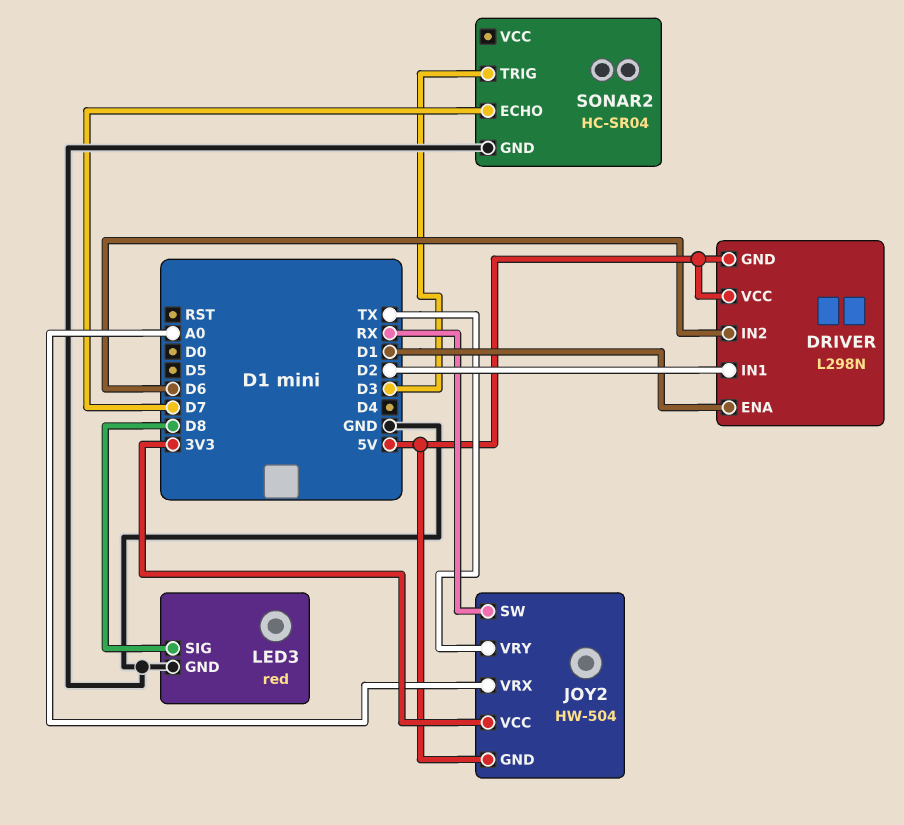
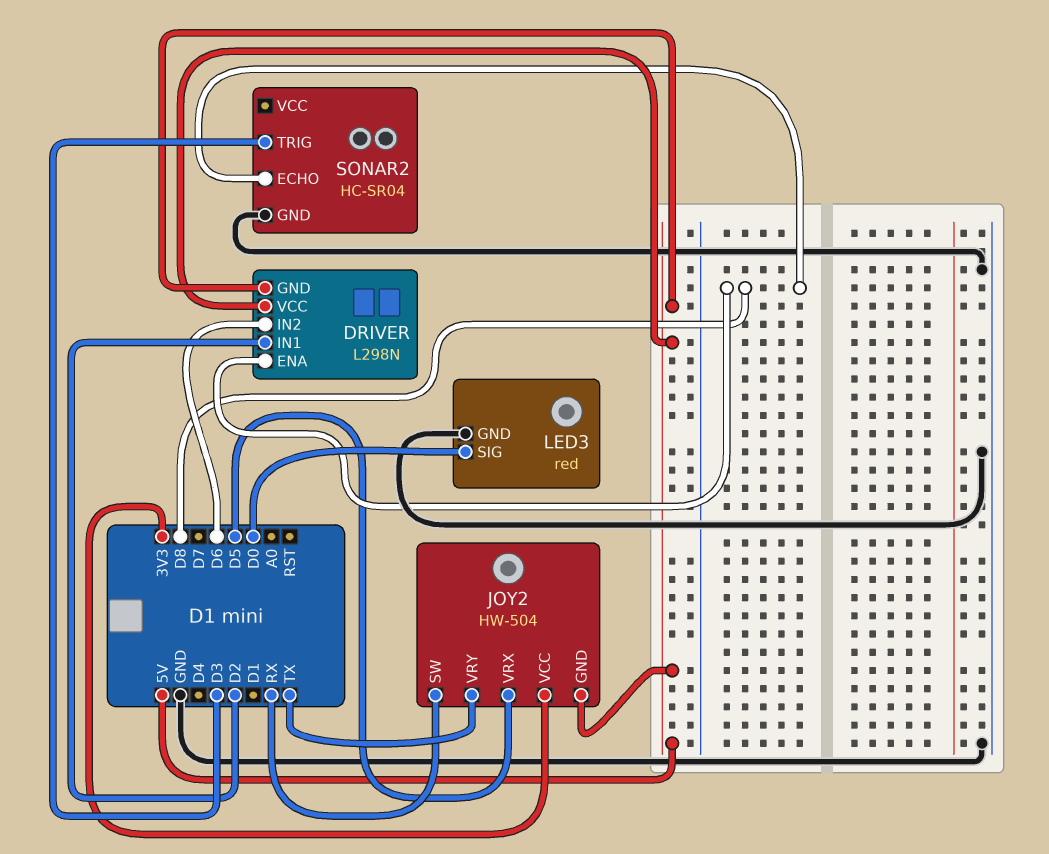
DRIVER pin ENA: D1 -> D8
JOY2 pin VRX: A0 -> D5
LED3 pin SIG: D8 -> D0
SONAR2 pin ECHO: D7 -> D8

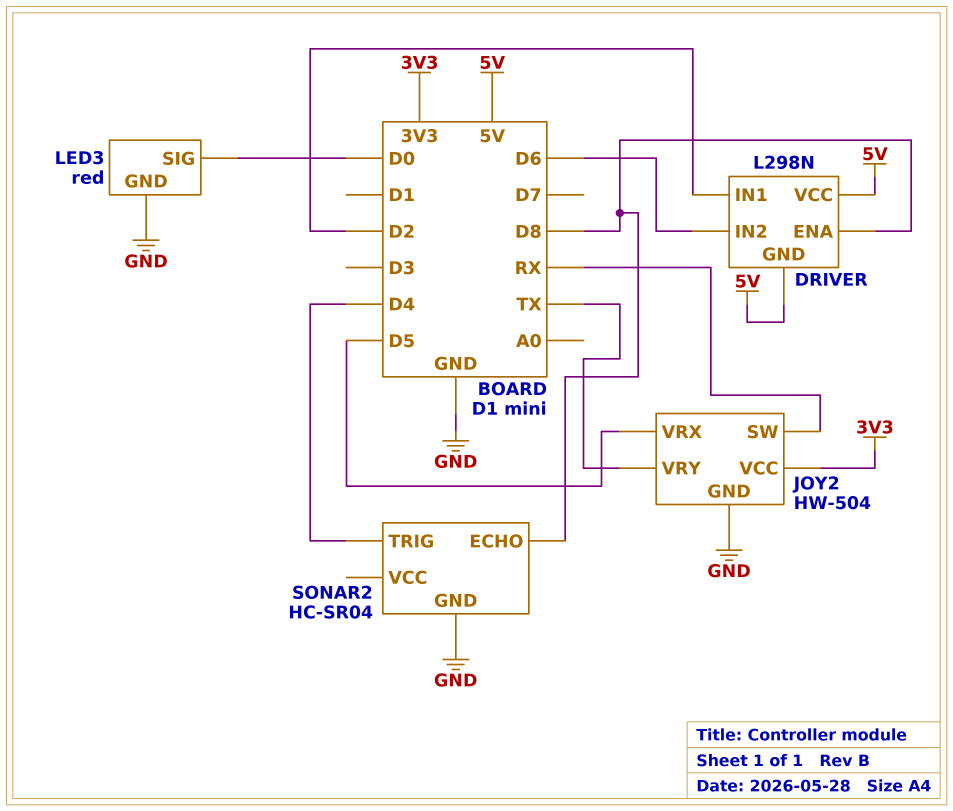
JOY2 pin GND: 5V -> GND
SONAR2 pin TRIG: D3 -> D4

